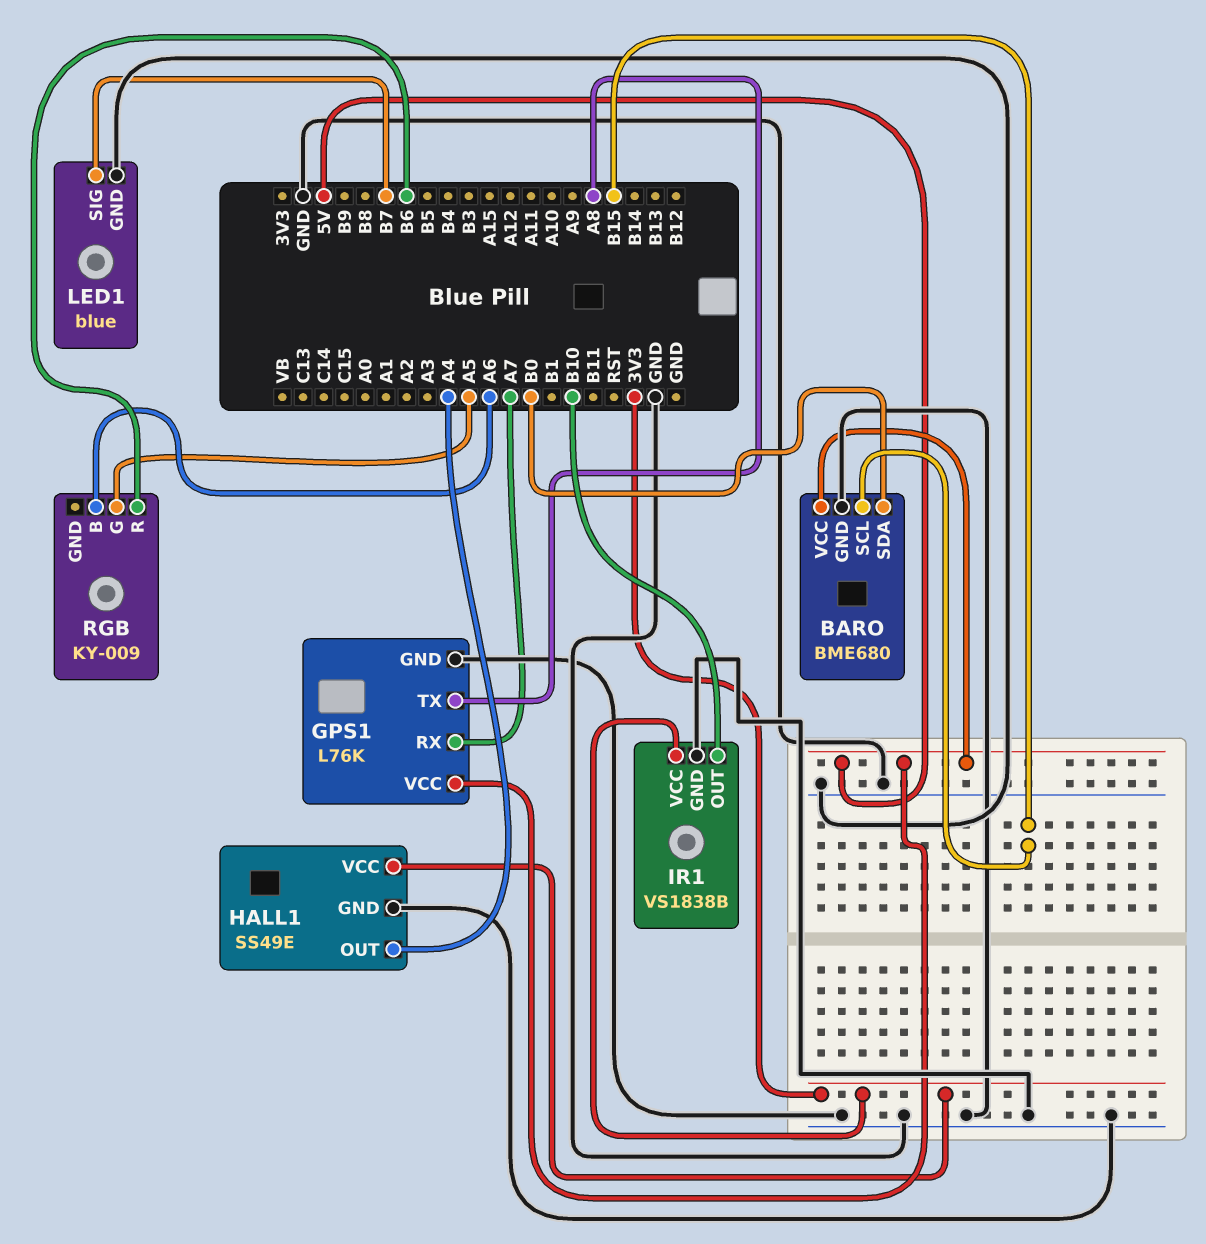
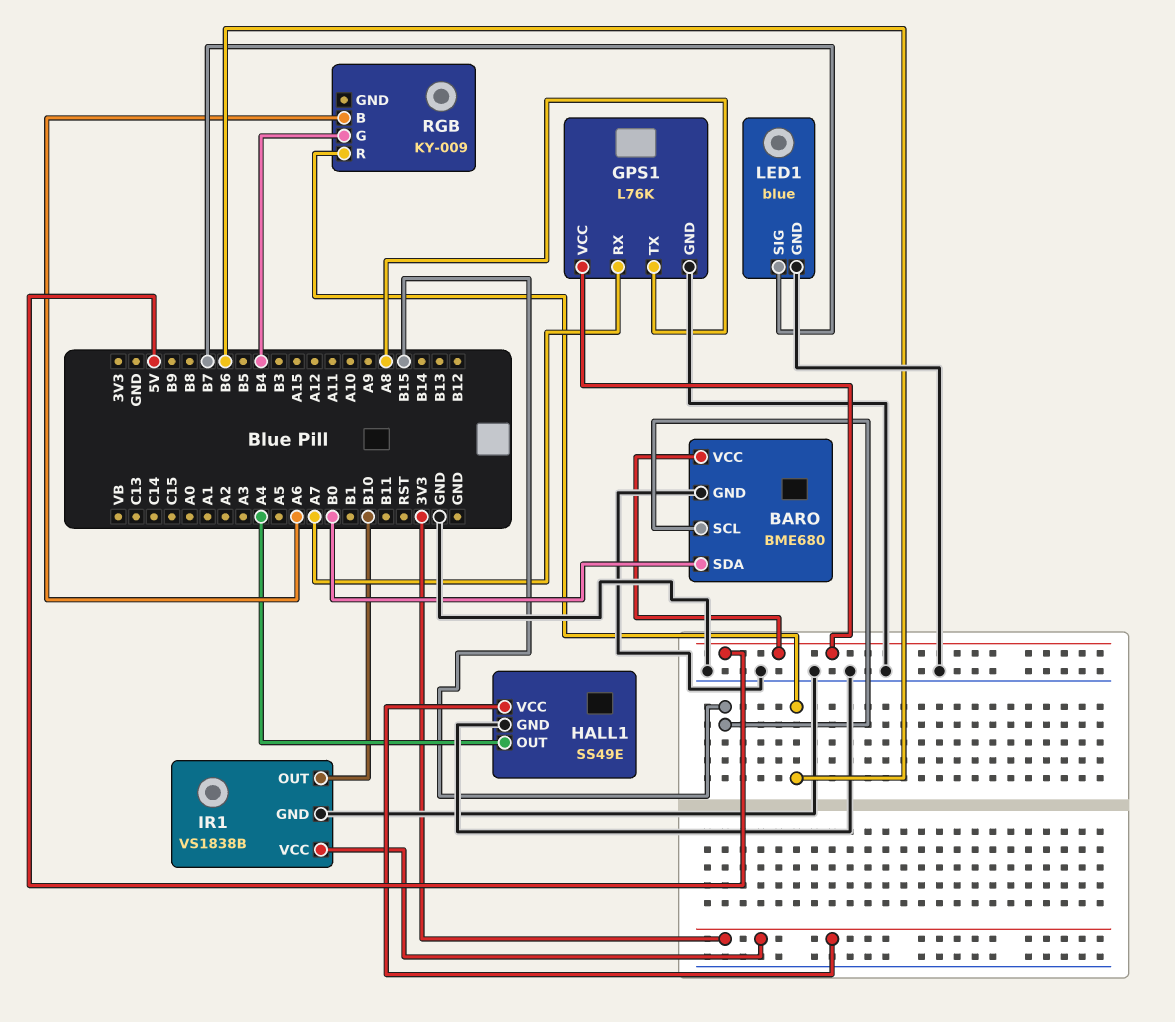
RGB pin G: A5 -> B4

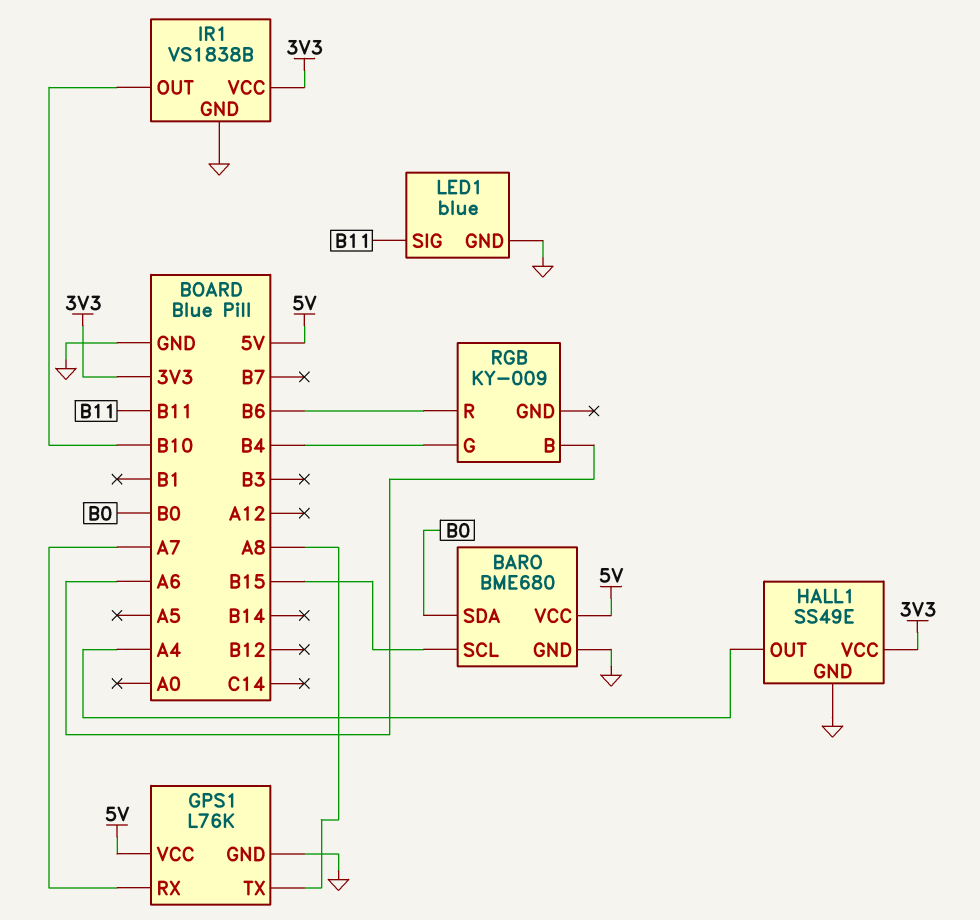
LED1 pin SIG: B7 -> B11

